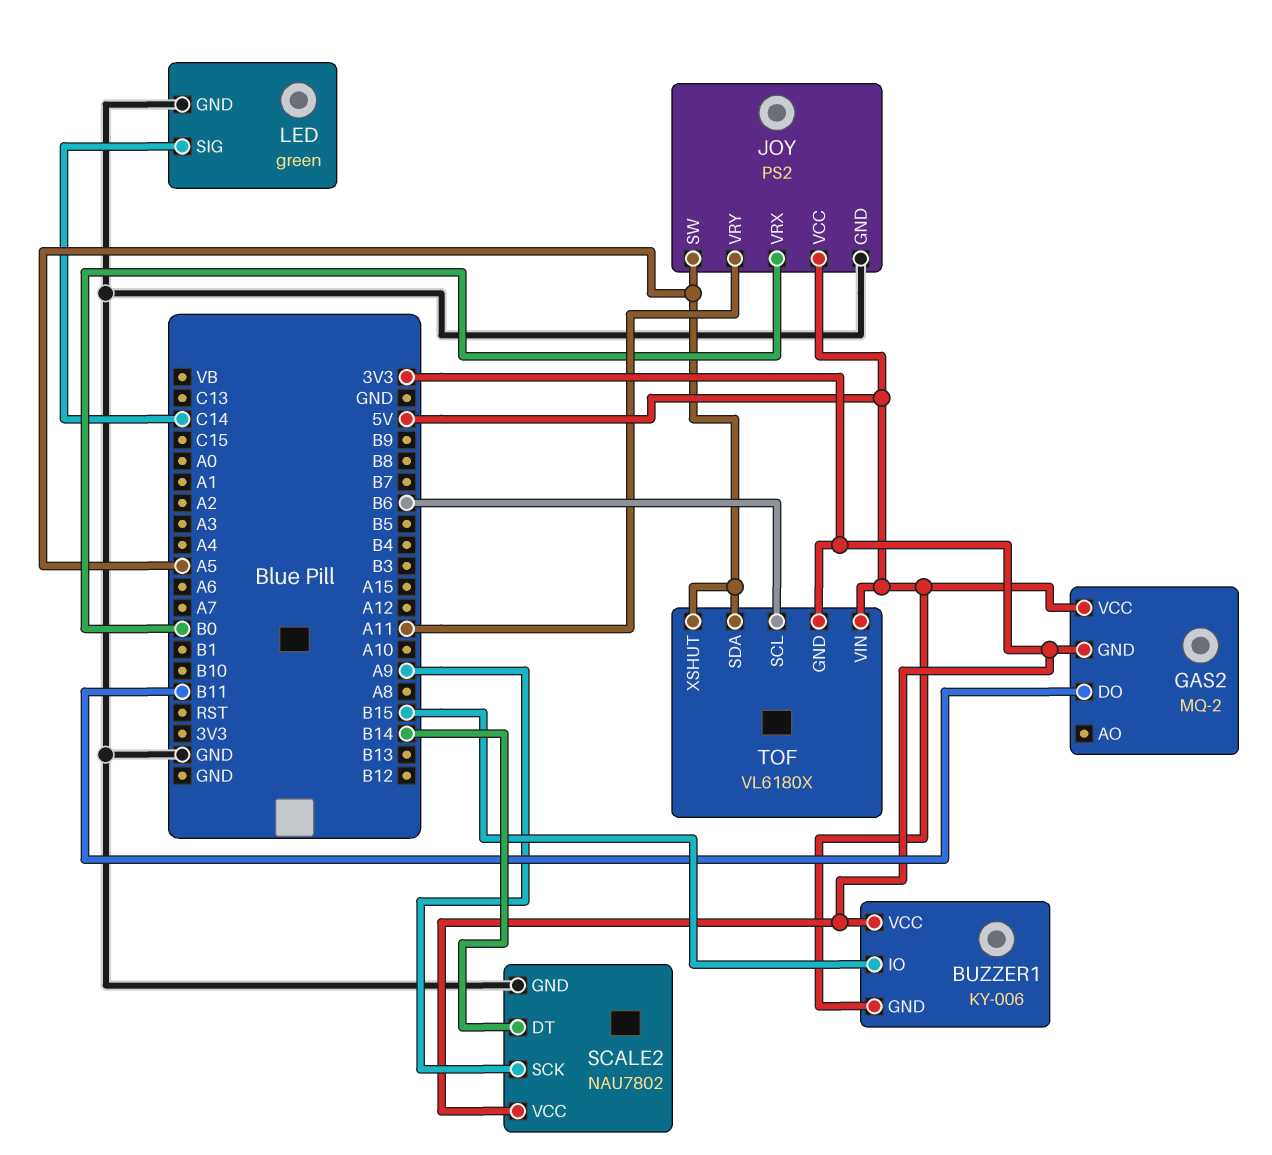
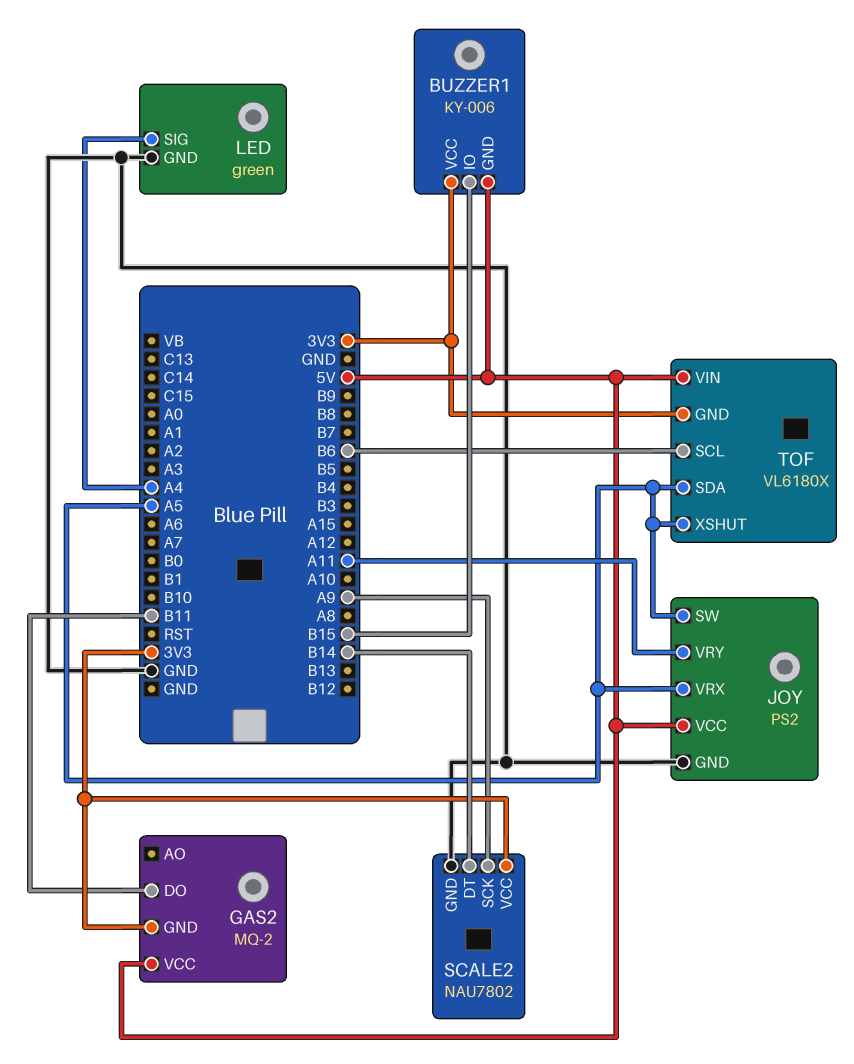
JOY pin VRX: B0 -> A5
LED pin SIG: C14 -> A4

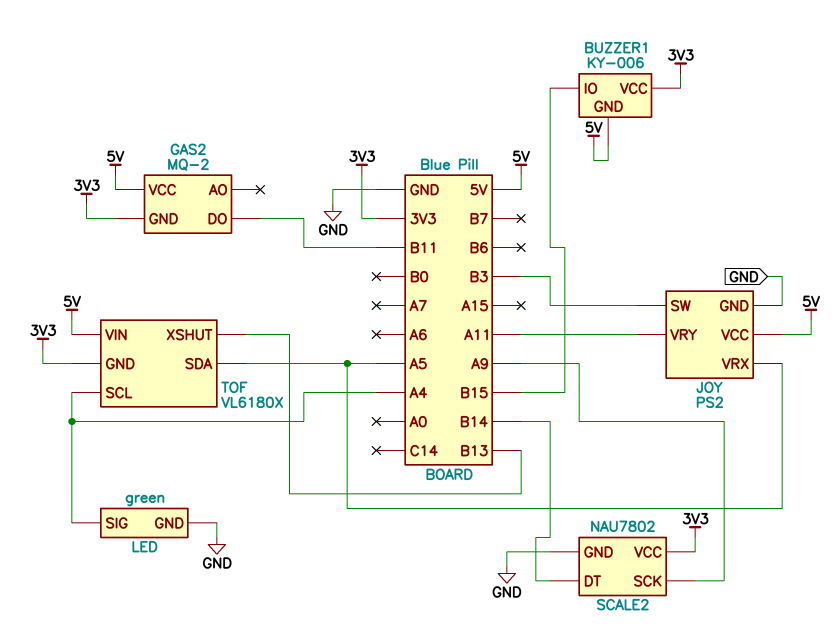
JOY pin SW: A5 -> B3
TOF pin SCL: B6 -> A4
TOF pin XSHUT: A5 -> B13

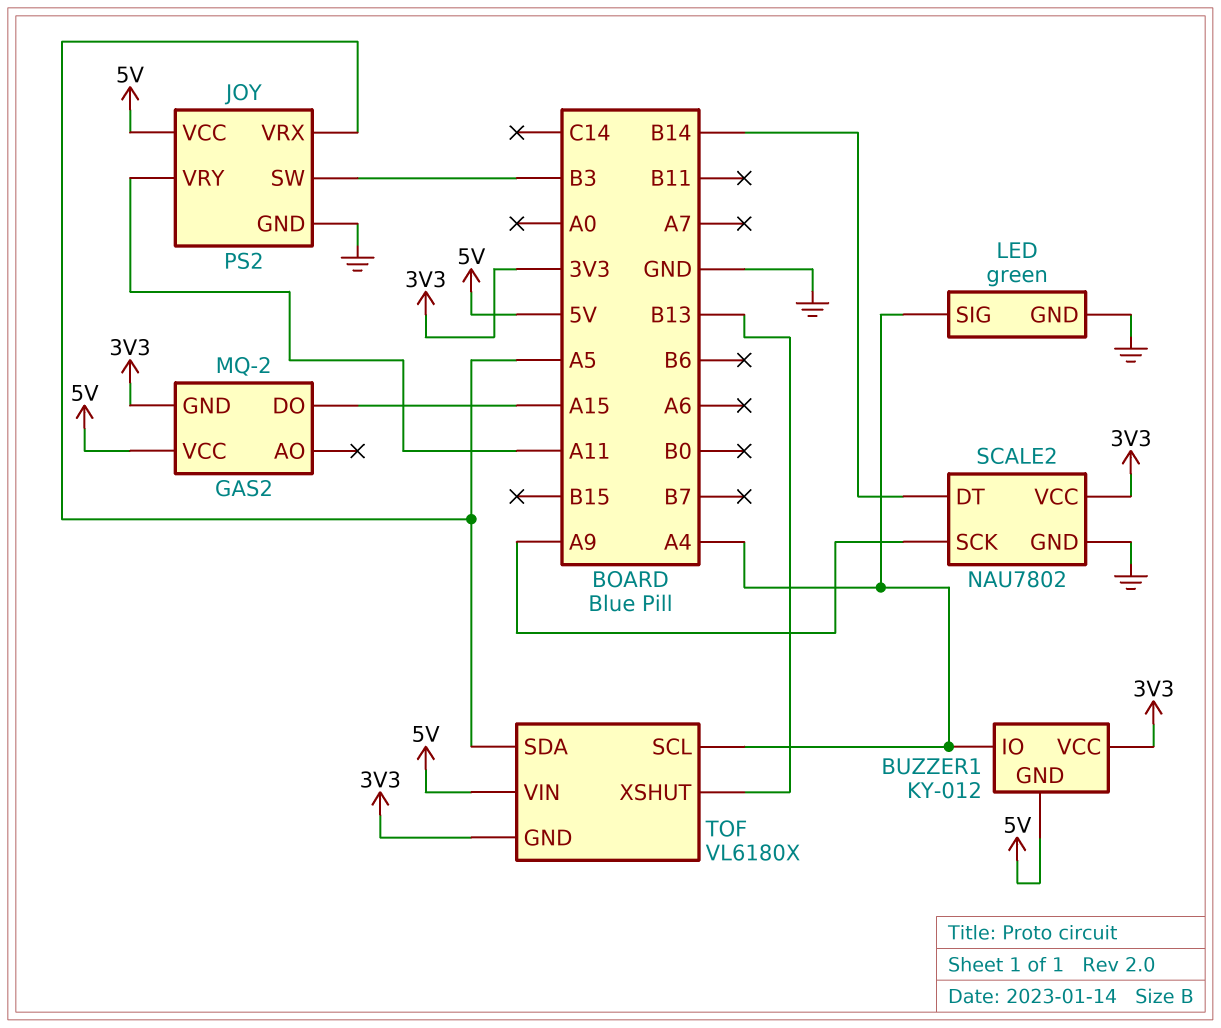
BUZZER1: KY-006 -> KY-012
BUZZER1 pin IO: B15 -> A4
GAS2 pin DO: B11 -> A15

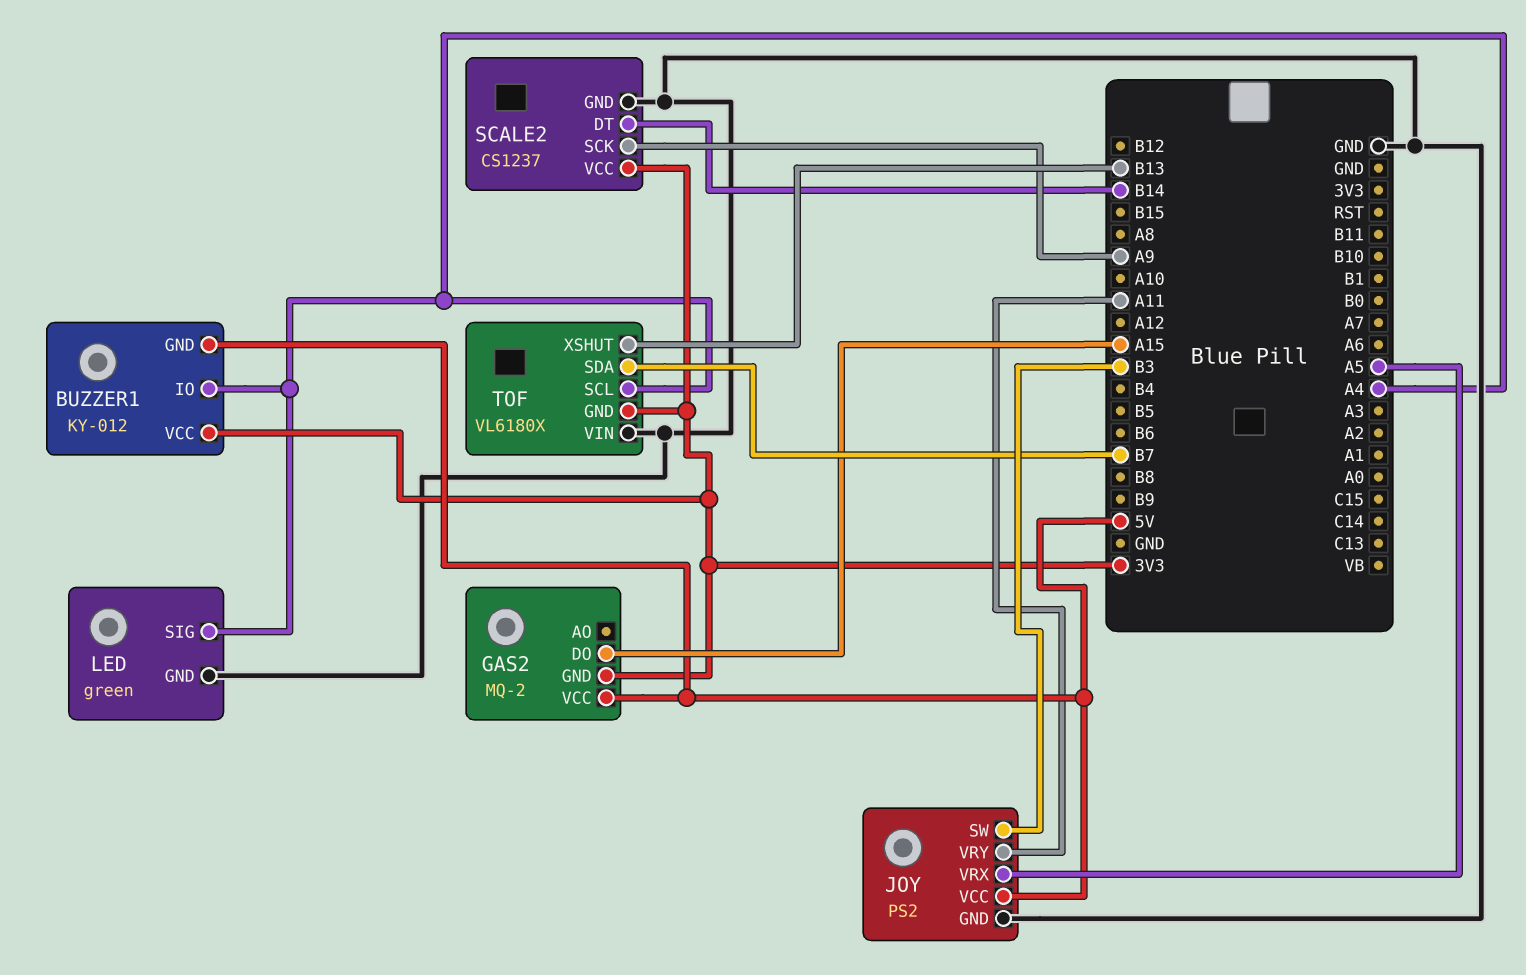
SCALE2: NAU7802 -> CS1237
TOF pin SDA: A5 -> B7
TOF pin VIN: 5V -> GND

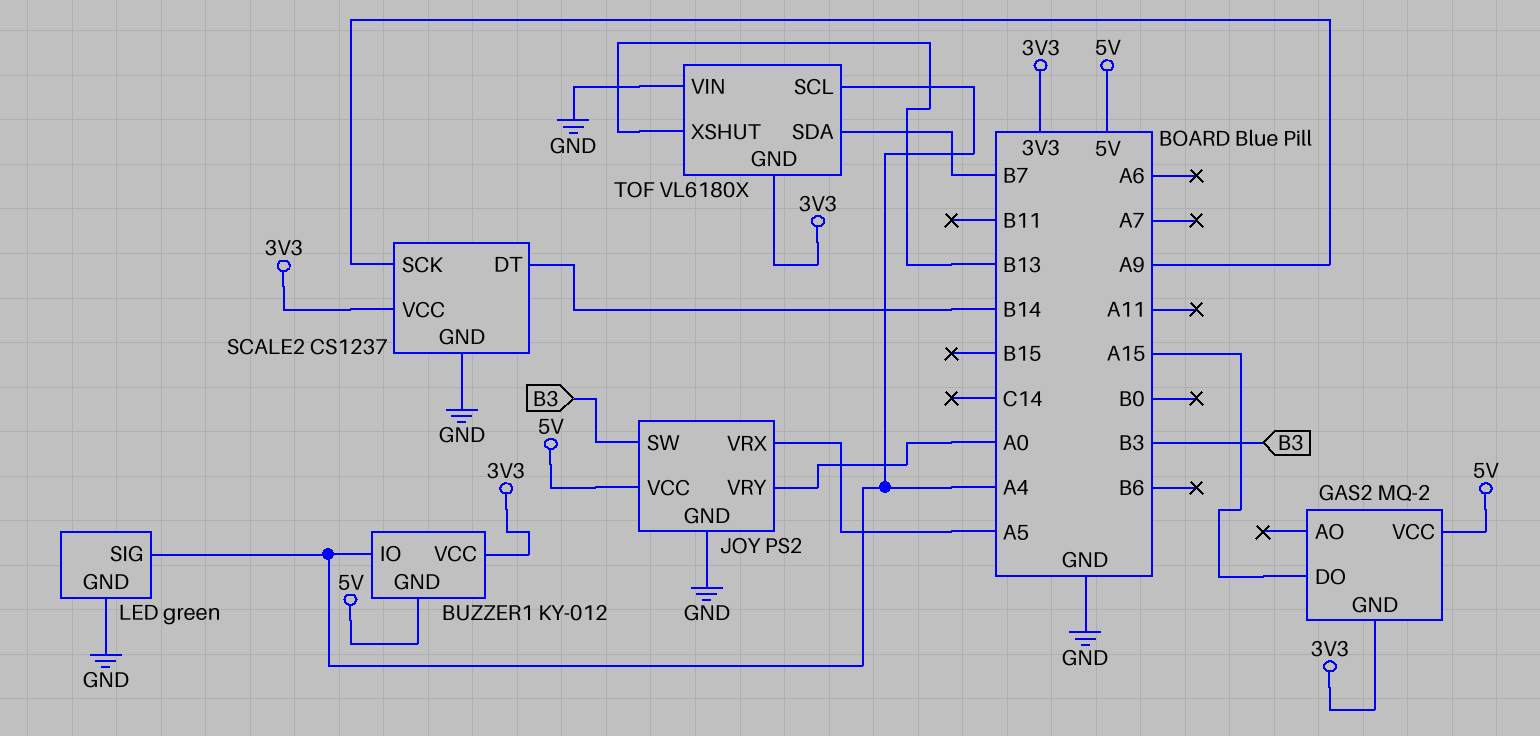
JOY pin VRY: A11 -> A0

